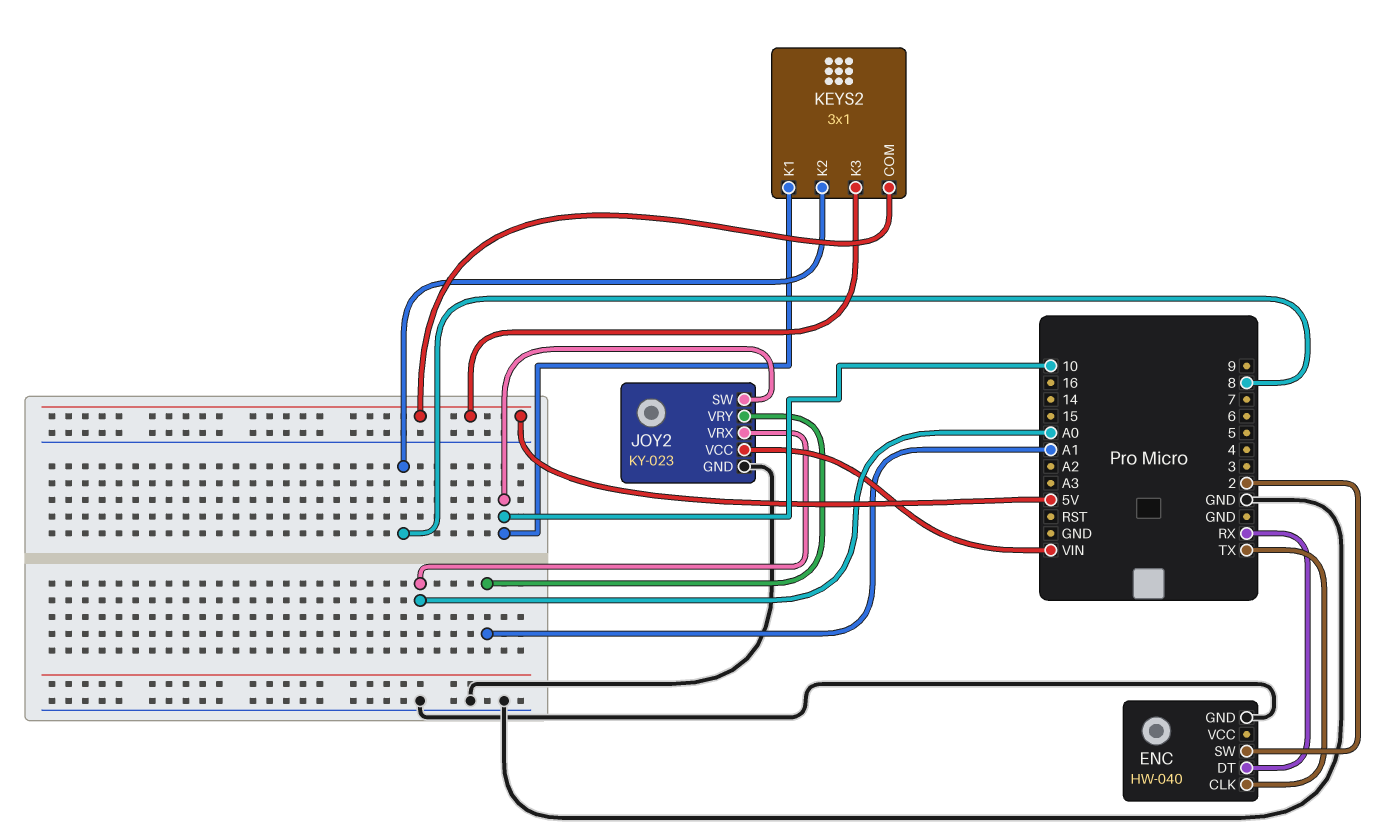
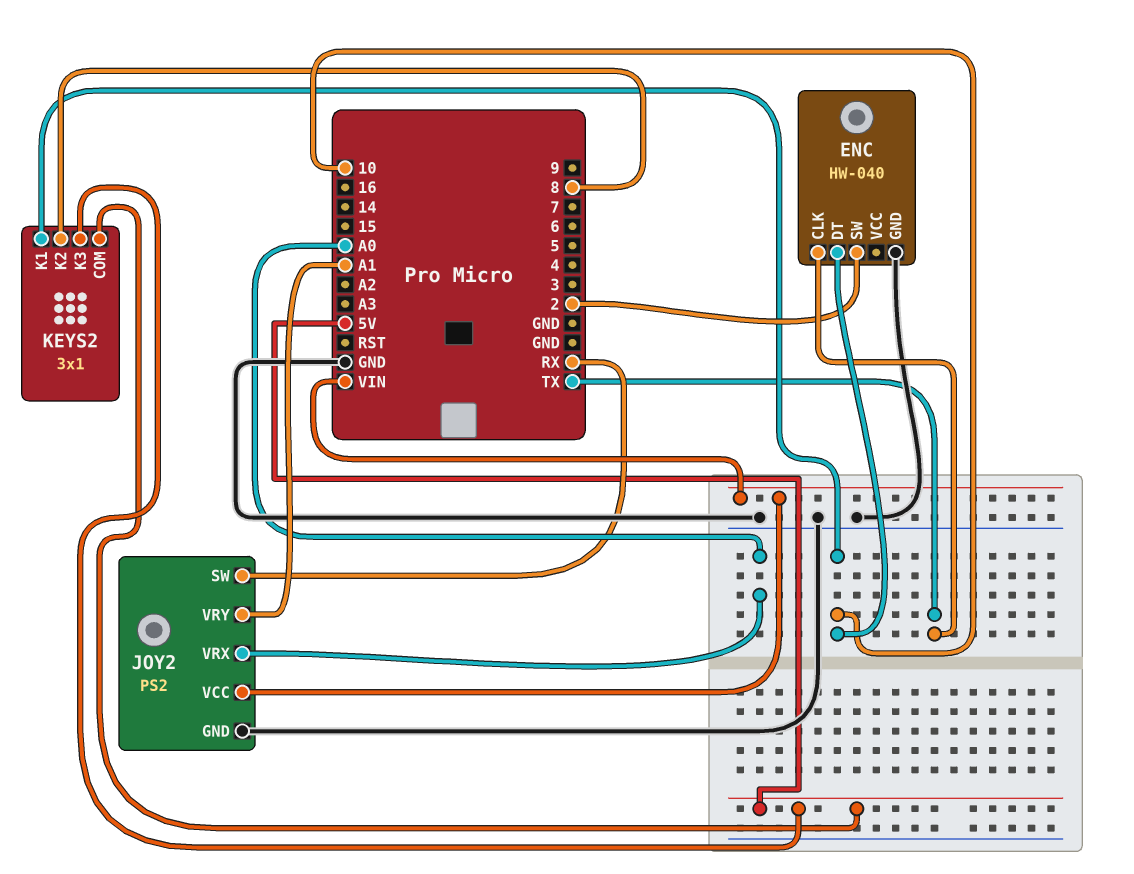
ENC pin DT: RX -> 10
JOY2: KY-023 -> PS2
JOY2 pin SW: 10 -> RX

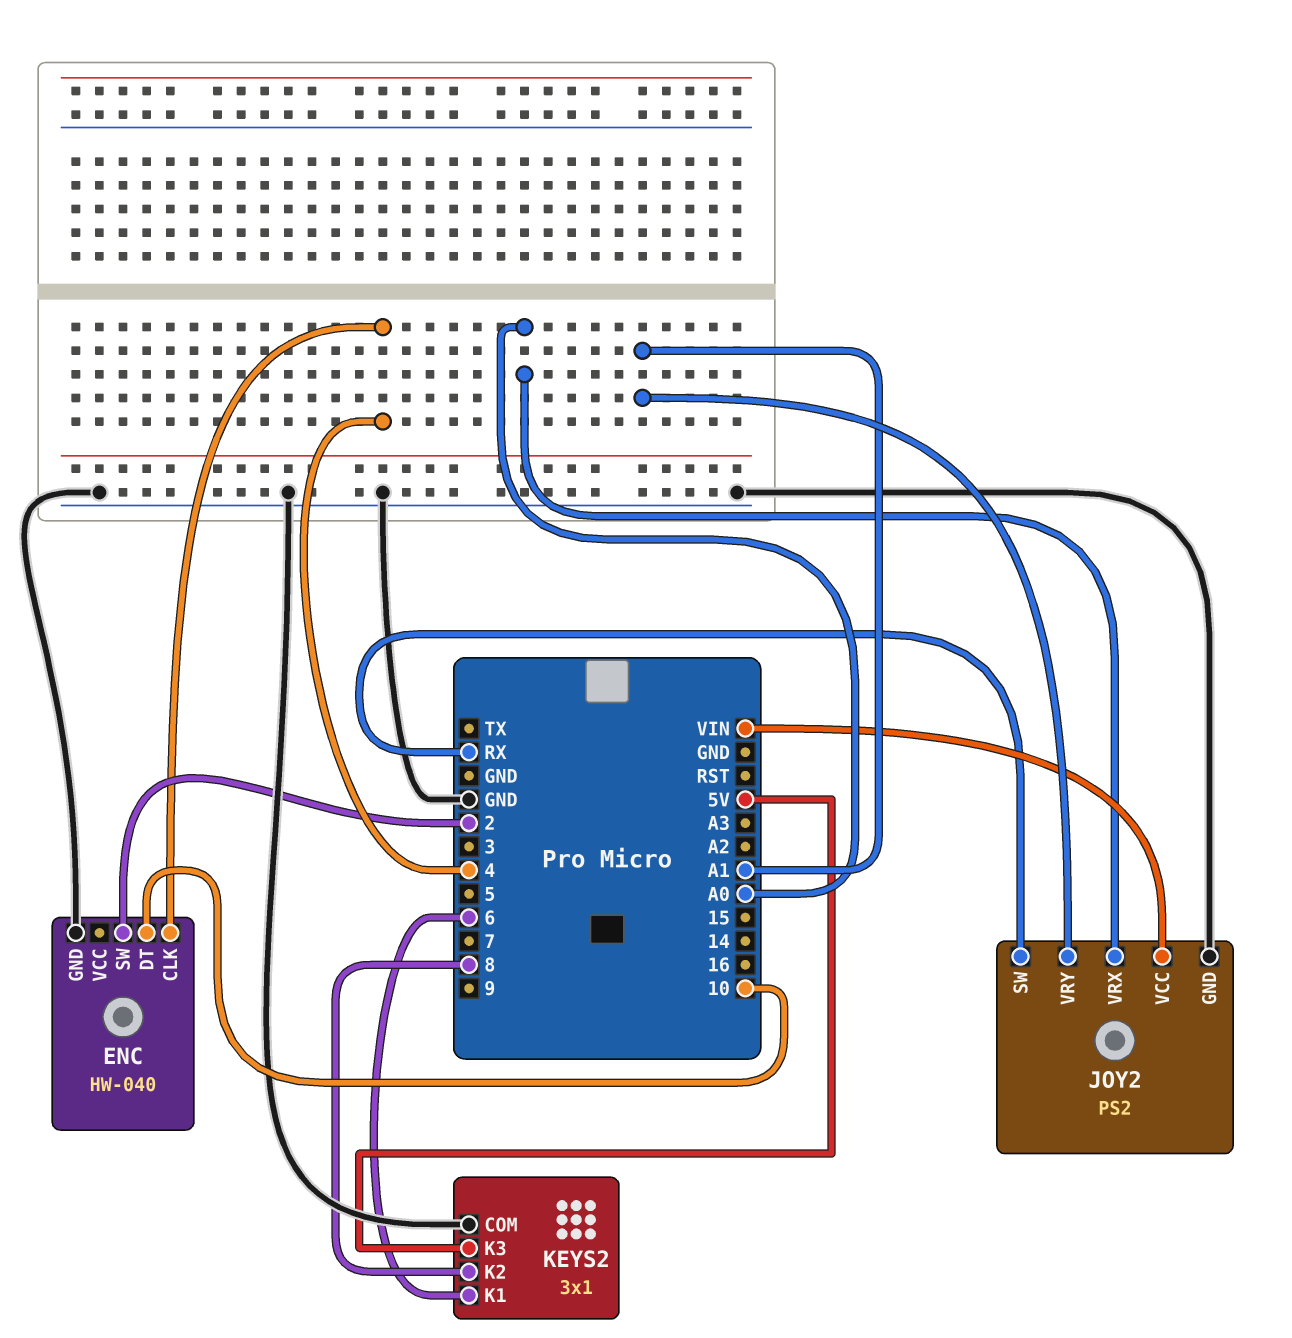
ENC pin CLK: TX -> 4
KEYS2 pin COM: 5V -> GND
KEYS2 pin K1: 10 -> 6

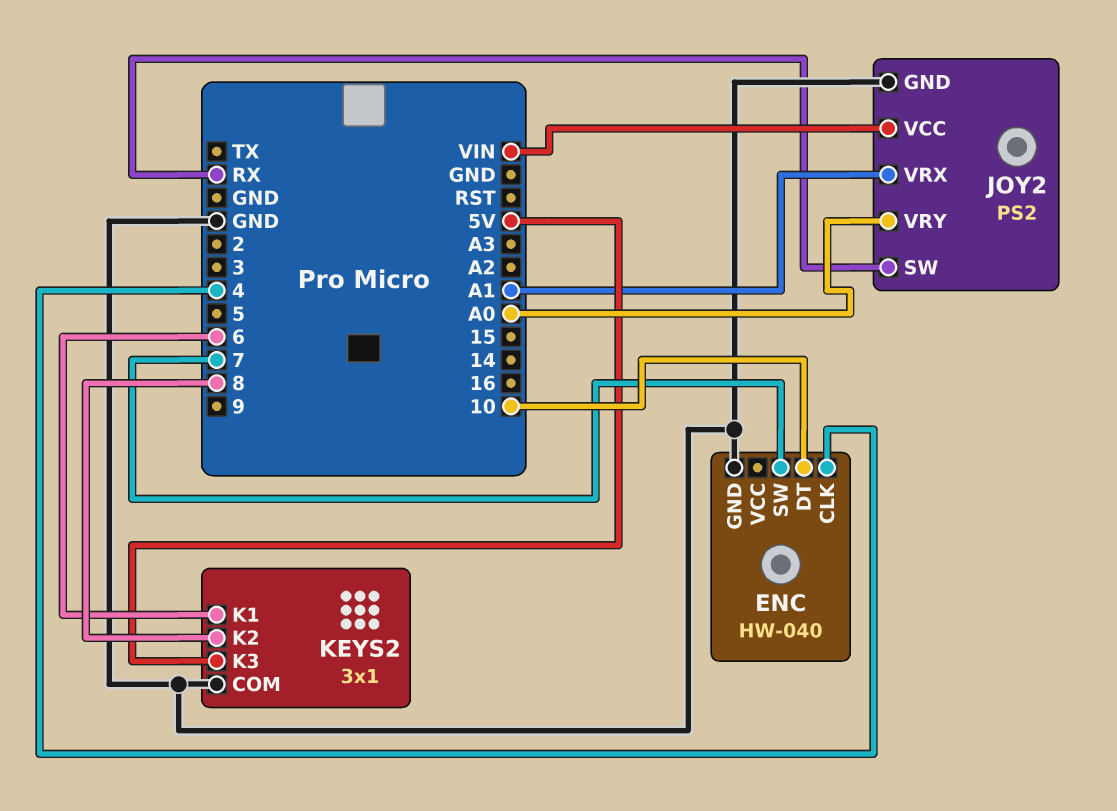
ENC pin SW: 2 -> 7
JOY2 pin VRX: A0 -> A1
JOY2 pin VRY: A1 -> A0

